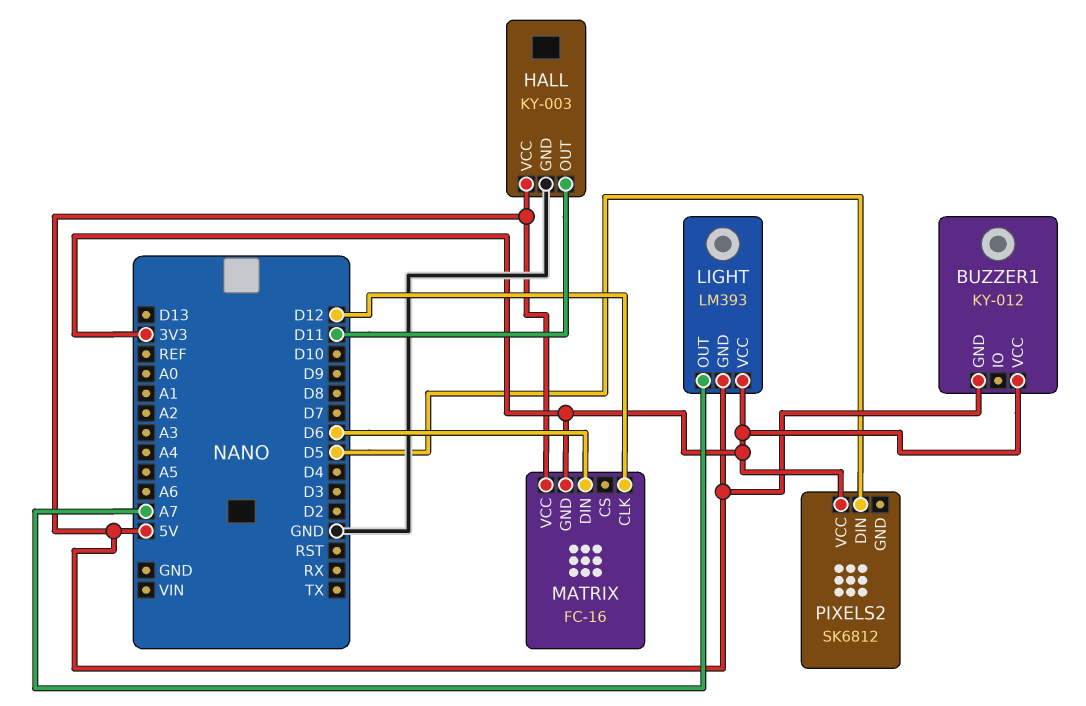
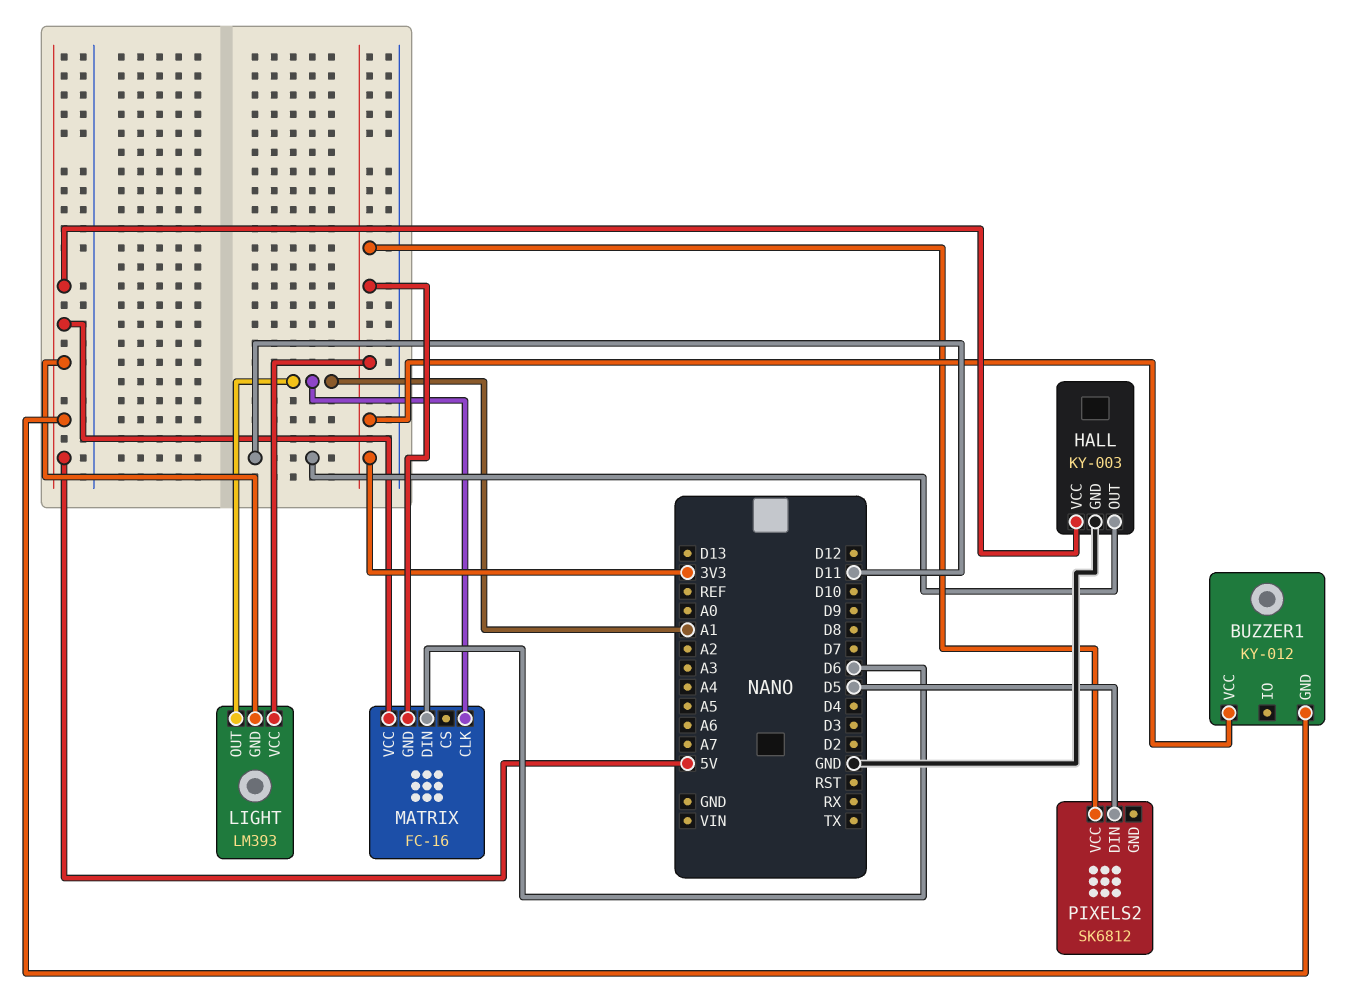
LIGHT pin OUT: A7 -> A1
MATRIX pin CLK: D12 -> A1

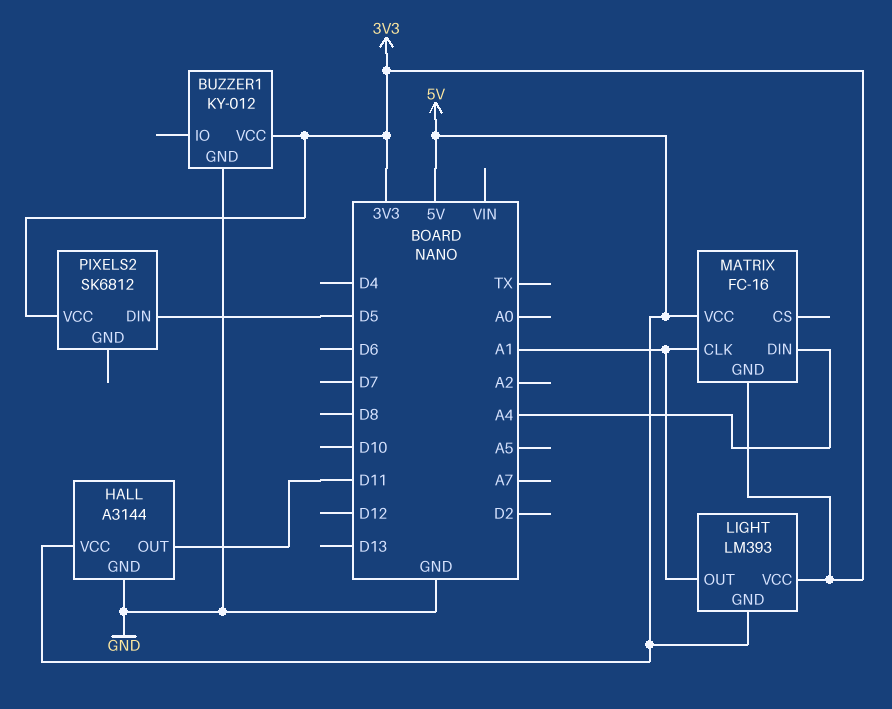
BUZZER1 pin GND: 5V -> GND
HALL: KY-003 -> A3144
MATRIX pin DIN: D6 -> A4

